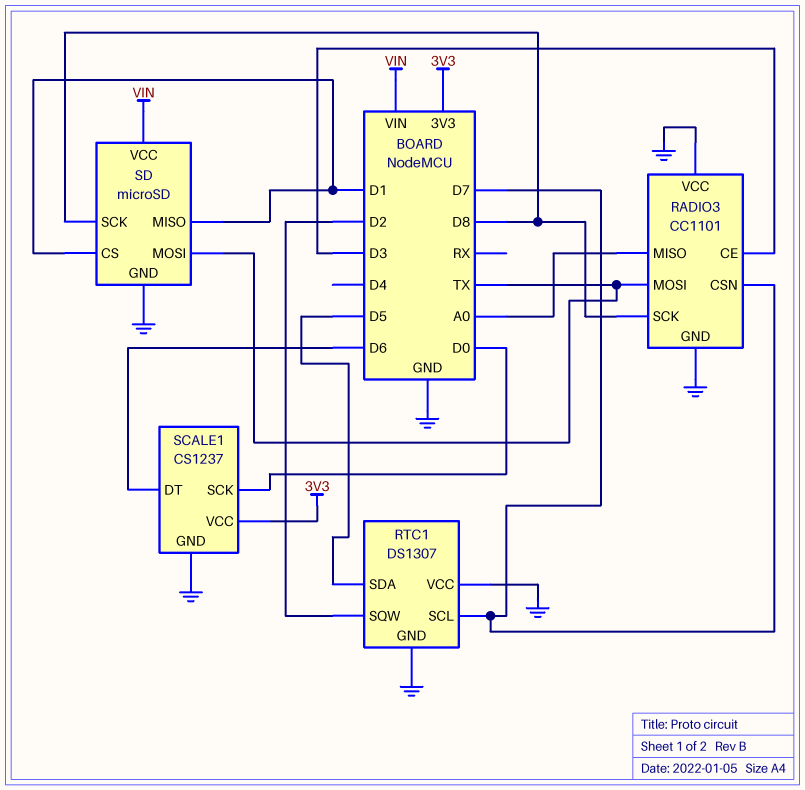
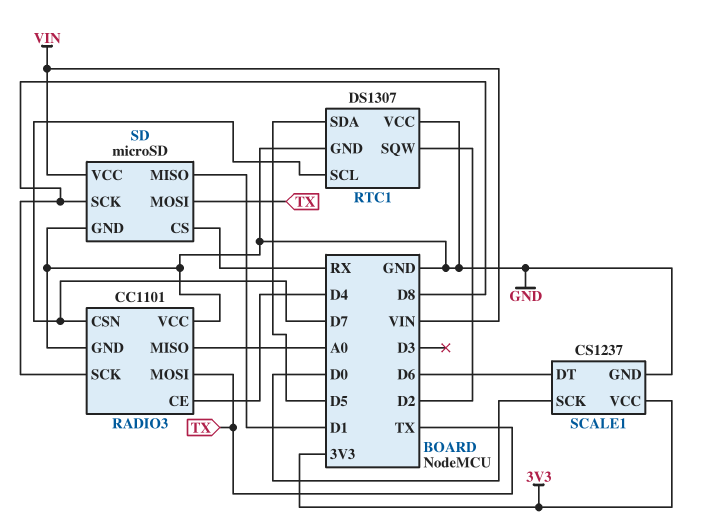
RADIO3 pin CE: D3 -> D4
SD pin CS: D1 -> RX

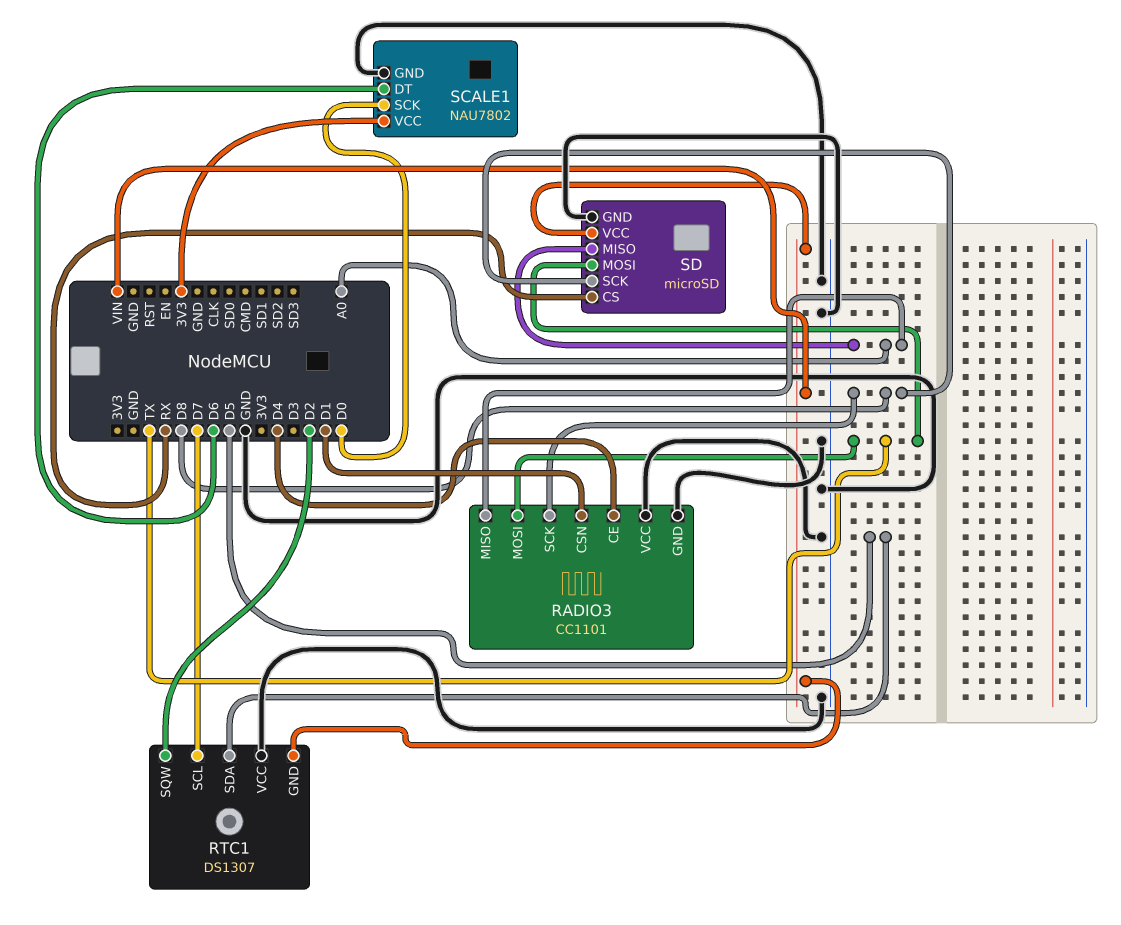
RADIO3 pin CSN: D7 -> D1
RTC1 pin GND: GND -> VIN
SCALE1: CS1237 -> NAU7802
SD pin MISO: D1 -> A0

